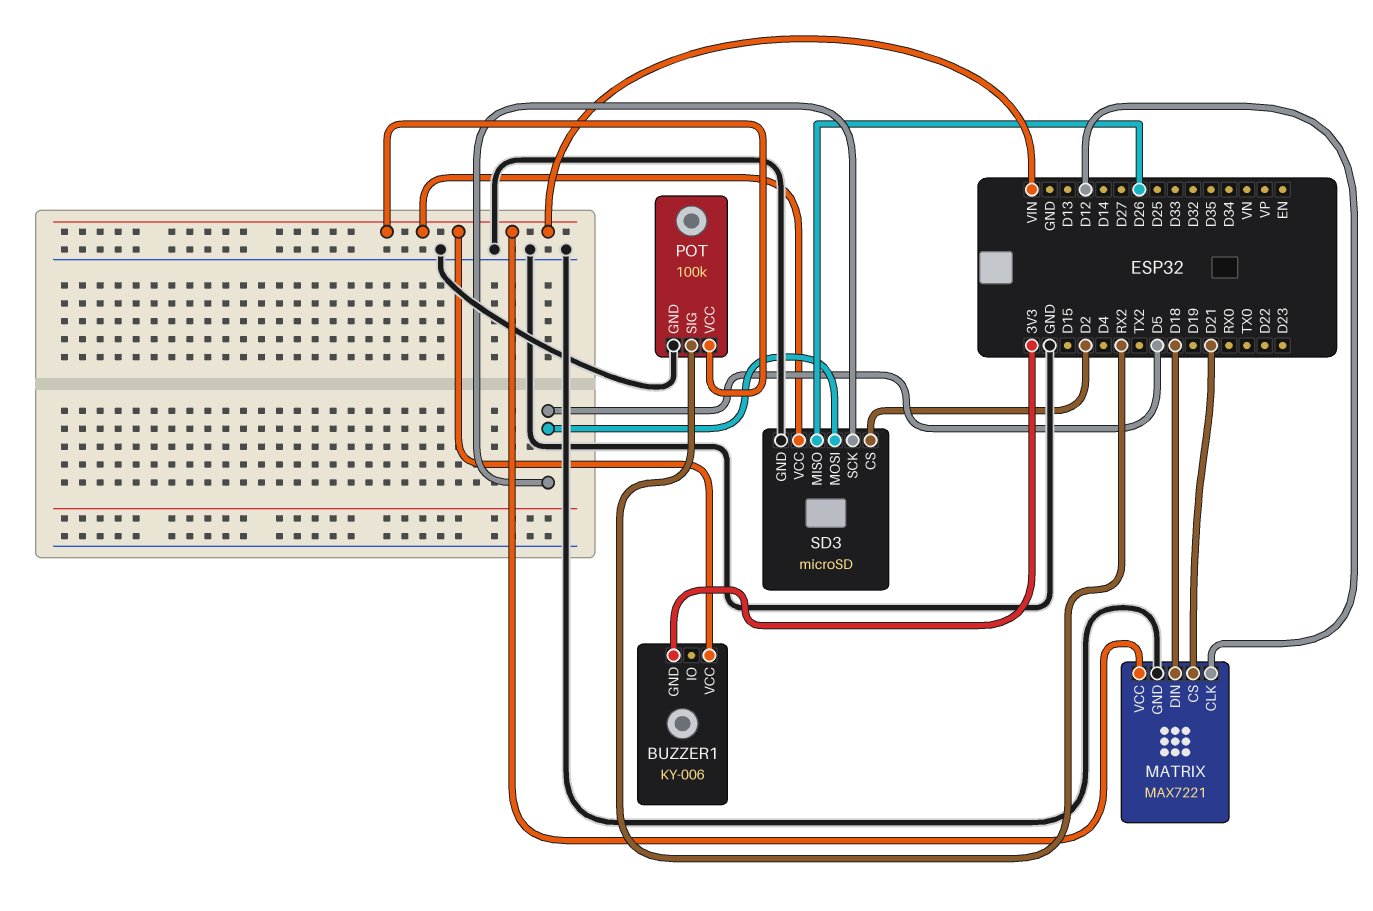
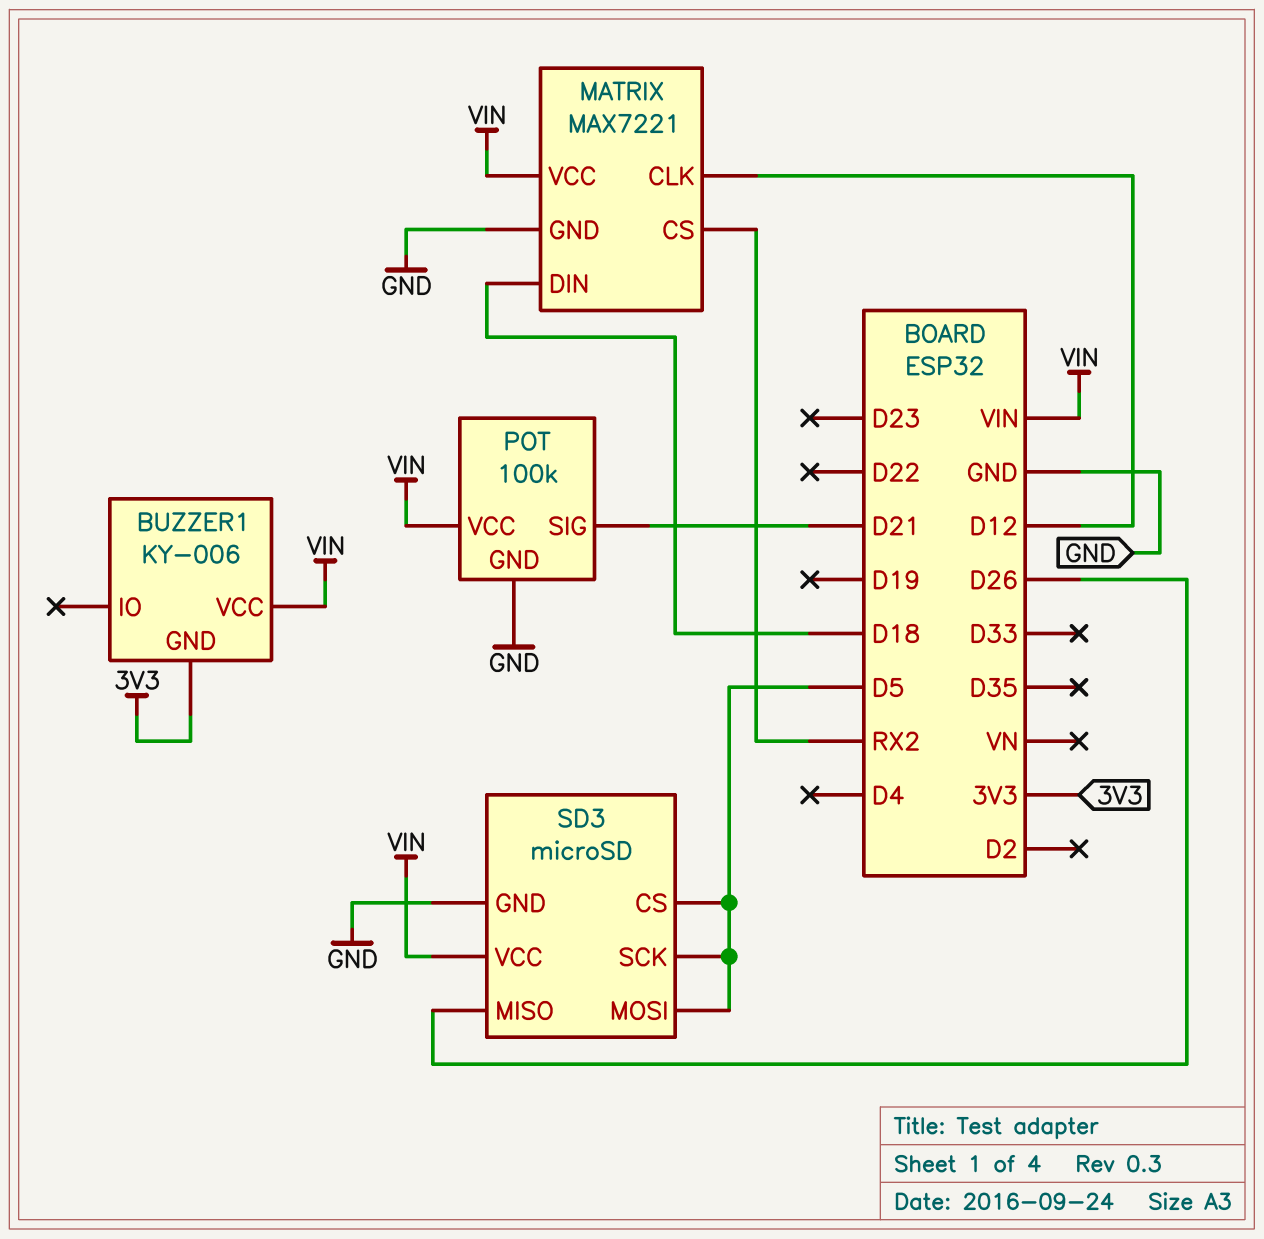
MATRIX pin CS: D21 -> RX2
POT pin SIG: RX2 -> D21
SD3 pin CS: D2 -> D5

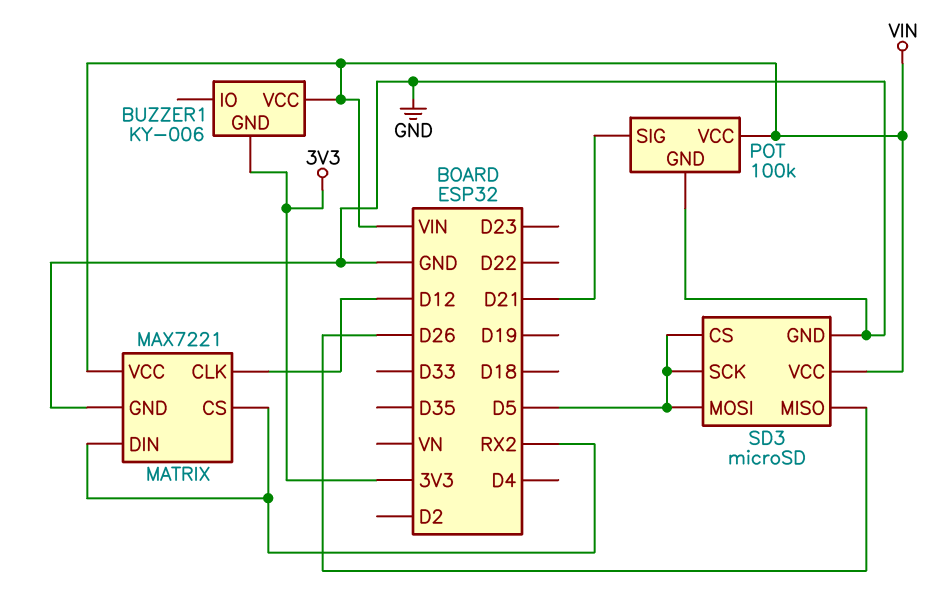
MATRIX pin DIN: D18 -> RX2

